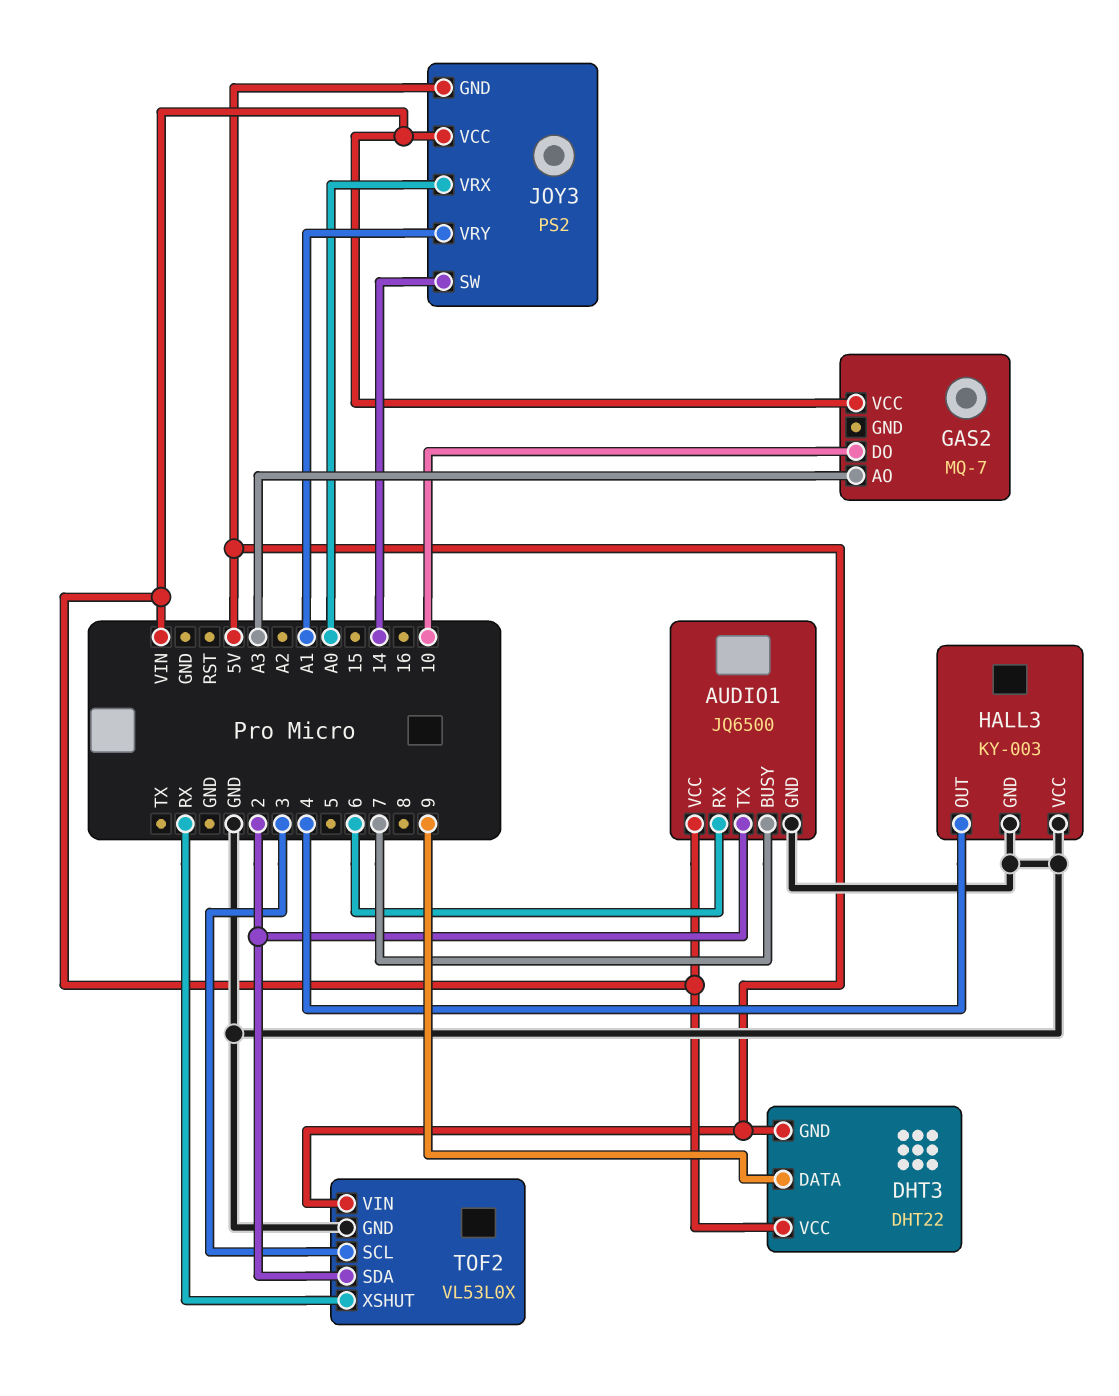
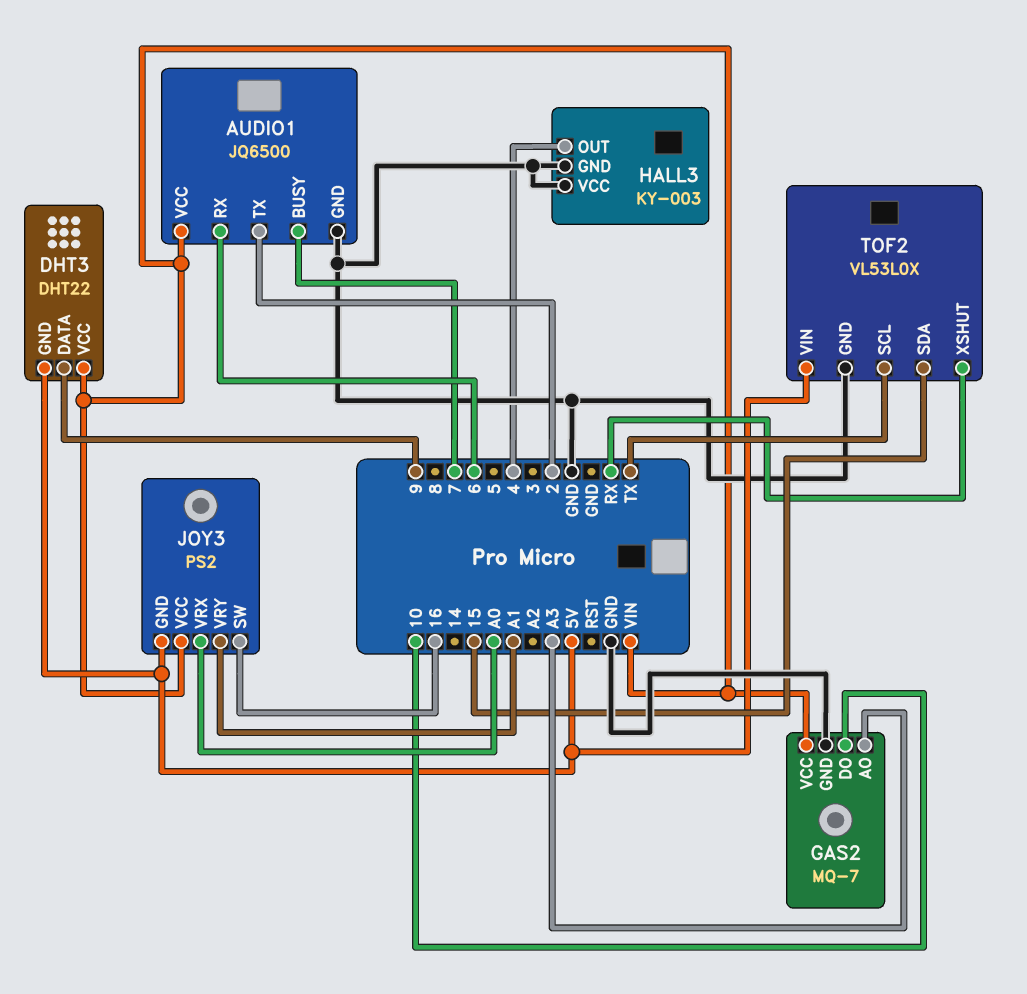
GAS2 pin GND: none -> GND
JOY3 pin SW: 14 -> 16
TOF2 pin SCL: 3 -> TX
TOF2 pin SDA: 2 -> 15

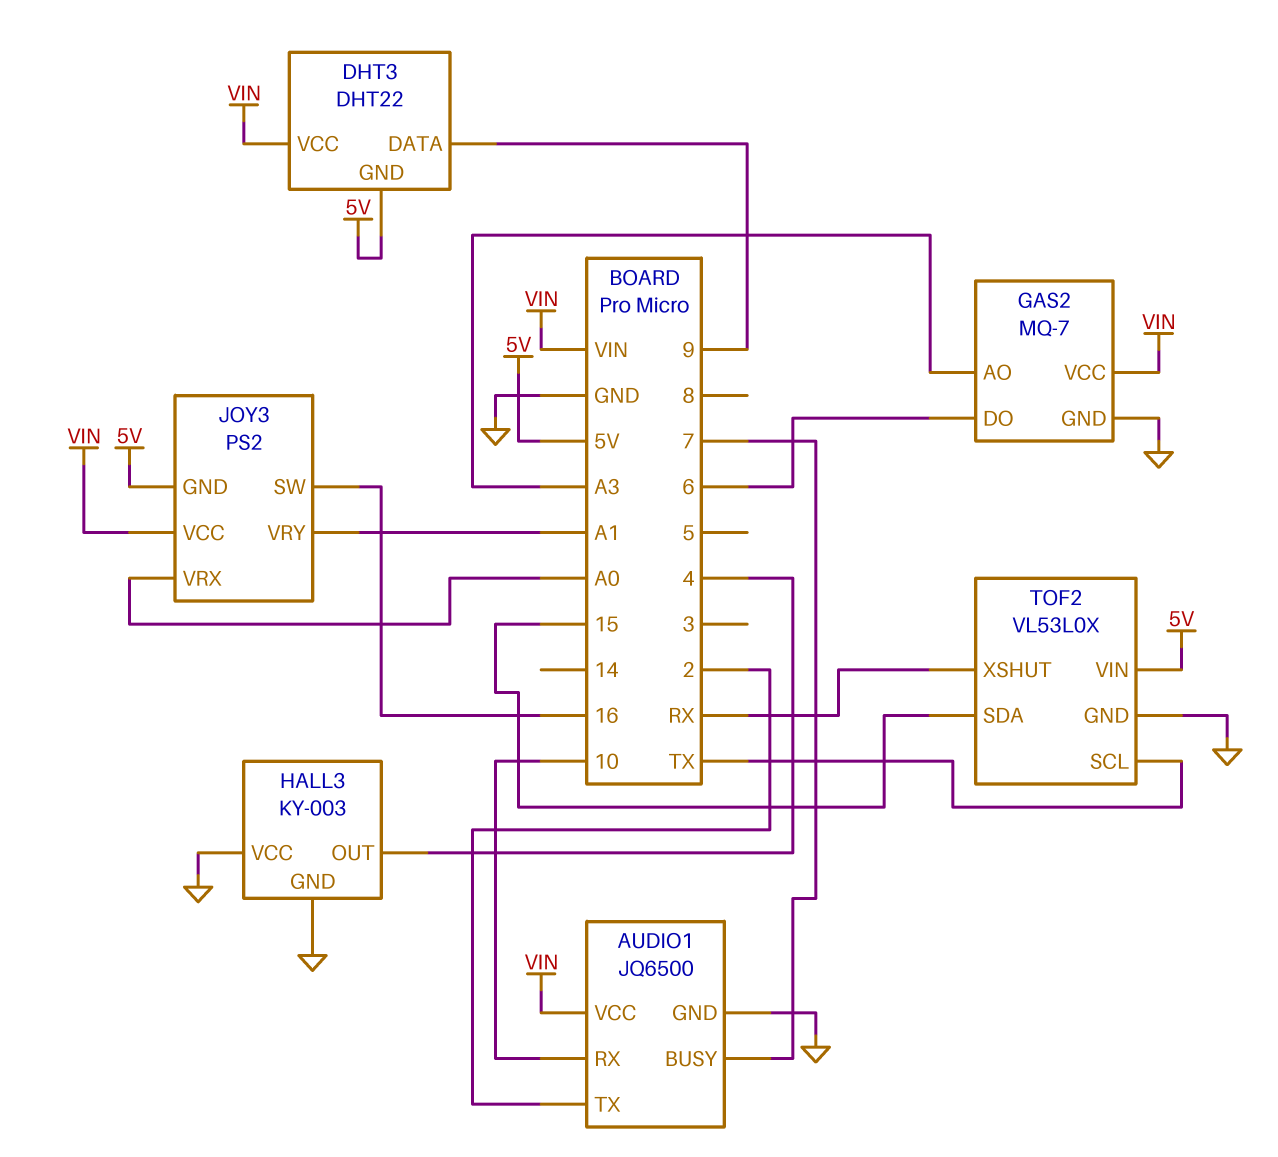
AUDIO1 pin RX: 6 -> 10
GAS2 pin DO: 10 -> 6

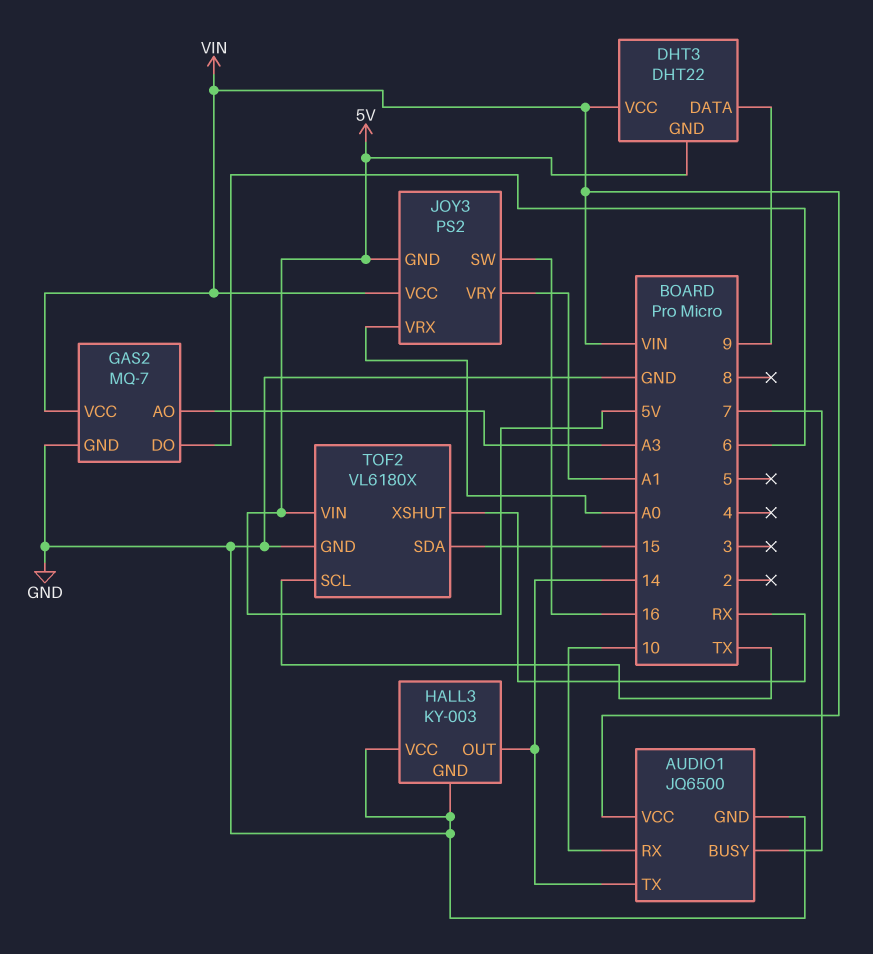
AUDIO1 pin TX: 2 -> 14
HALL3 pin OUT: 4 -> 14
TOF2: VL53L0X -> VL6180X

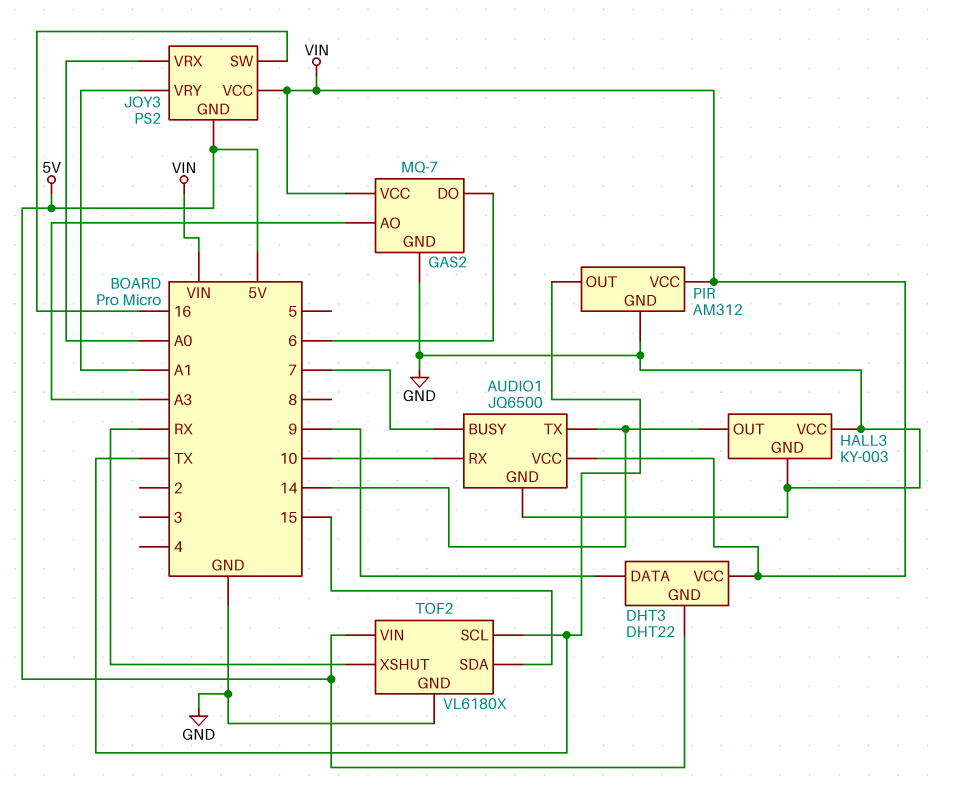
PIR: none -> AM312
PIR pin GND: none -> GND
PIR pin OUT: none -> TX
PIR pin VCC: none -> VIN

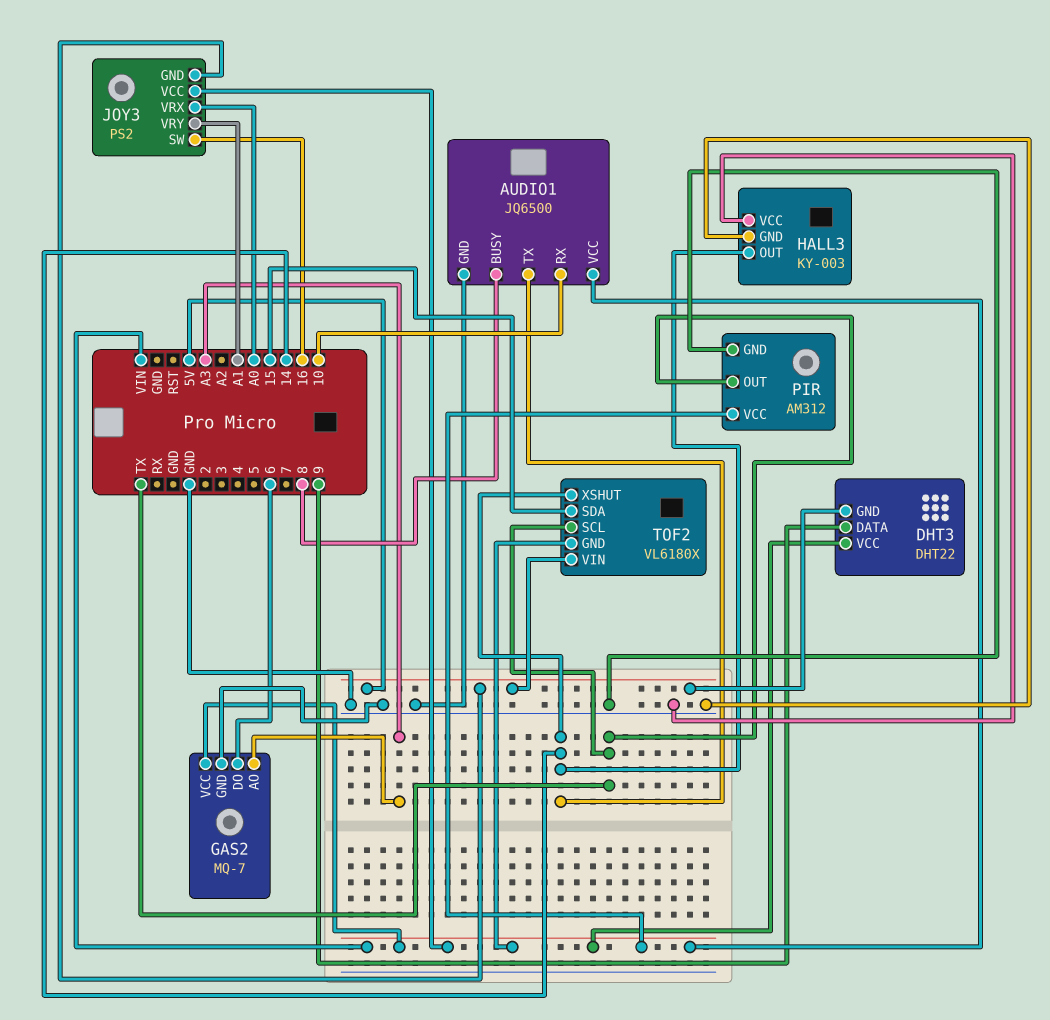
AUDIO1 pin BUSY: 7 -> 8
TOF2 pin GND: GND -> VIN
TOF2 pin XSHUT: RX -> 14

